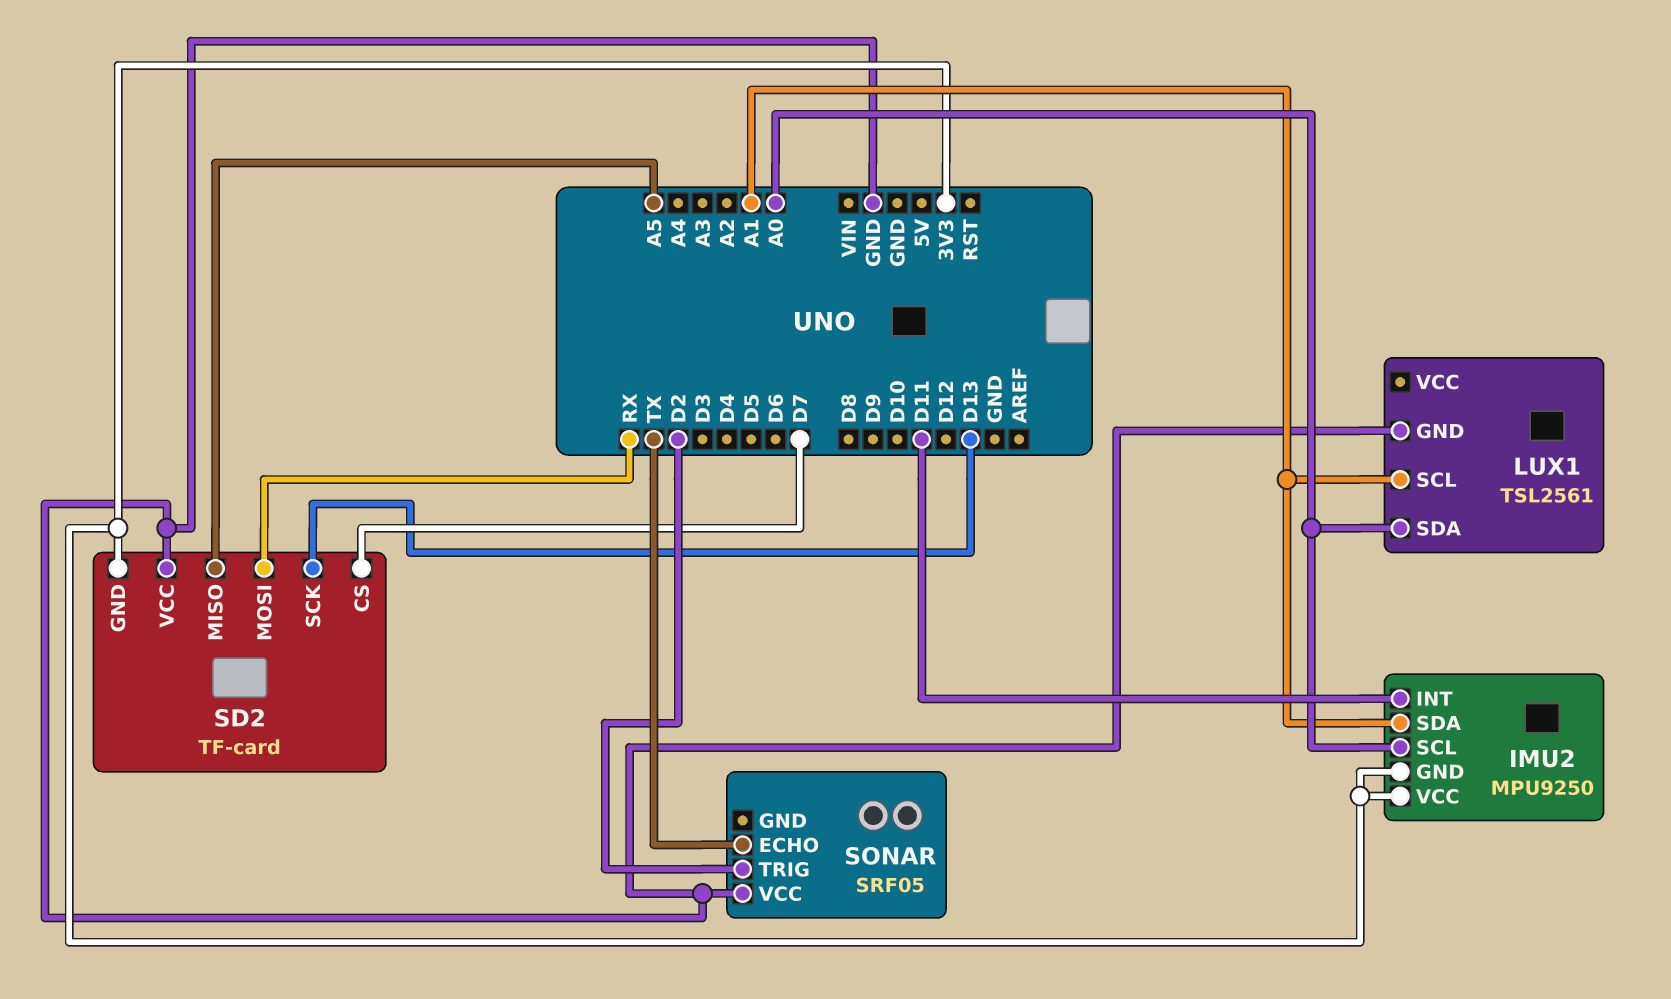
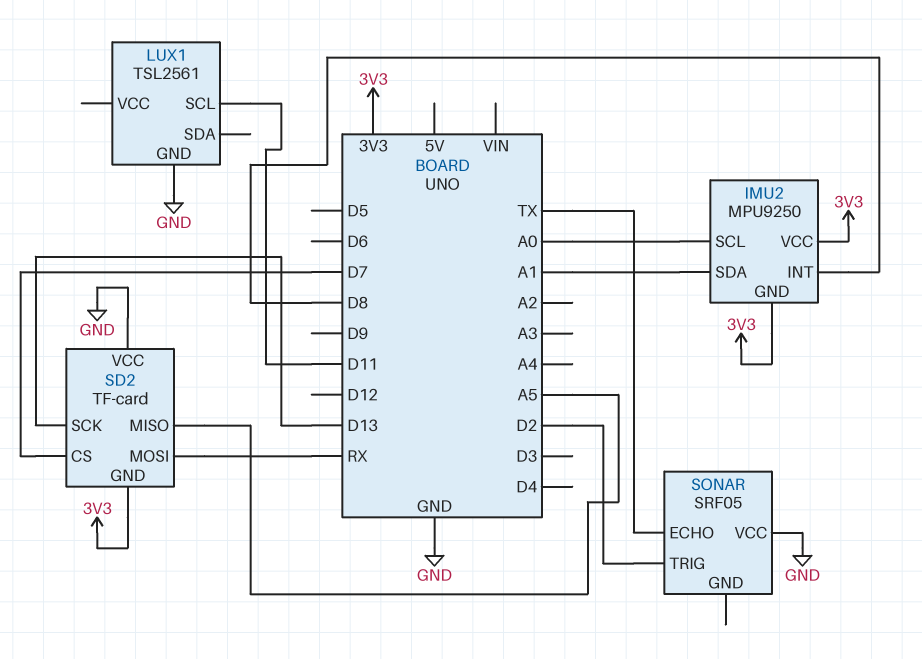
IMU2 pin INT: D11 -> D8
LUX1 pin SCL: A1 -> D11
LUX1 pin SDA: A0 -> none

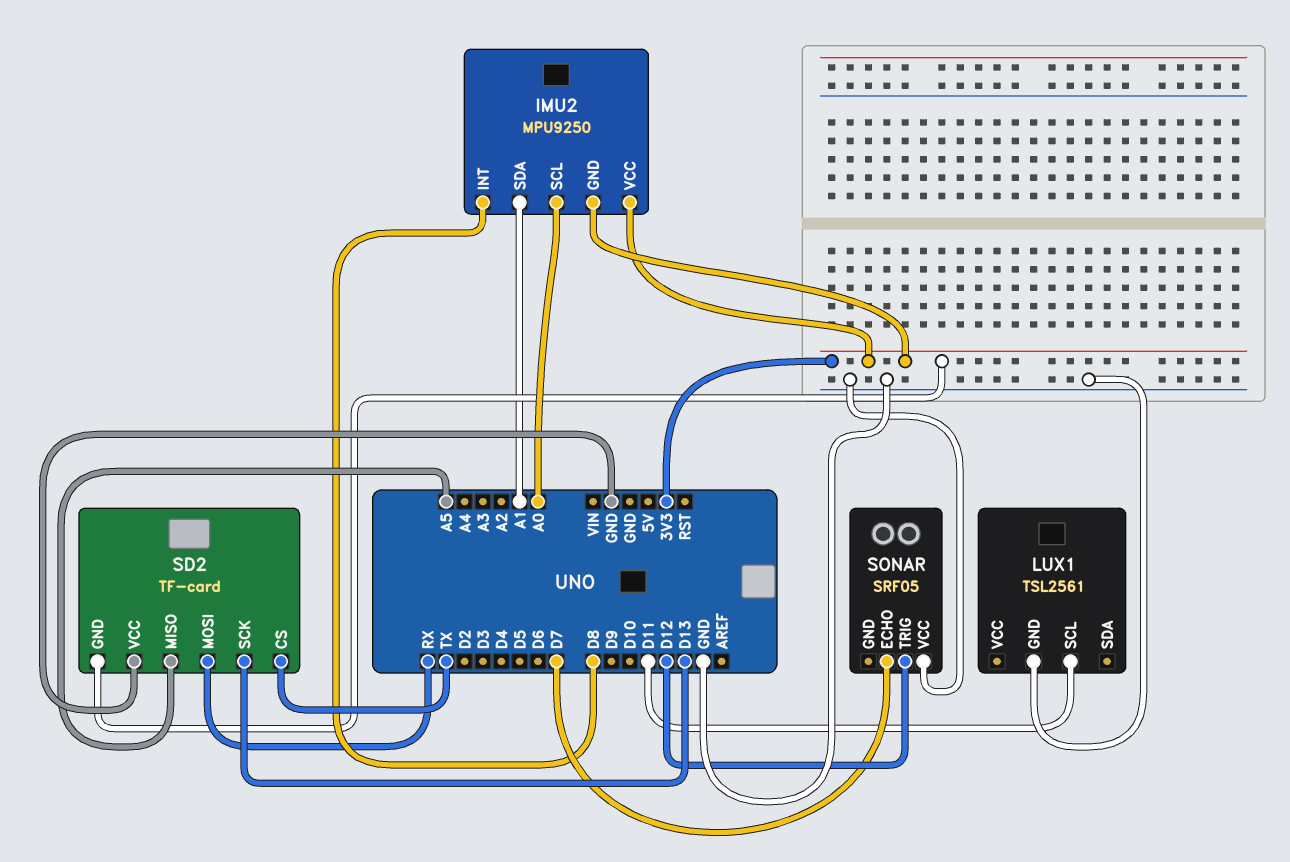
SD2 pin CS: D7 -> TX
SONAR pin ECHO: TX -> D7
SONAR pin TRIG: D2 -> D12

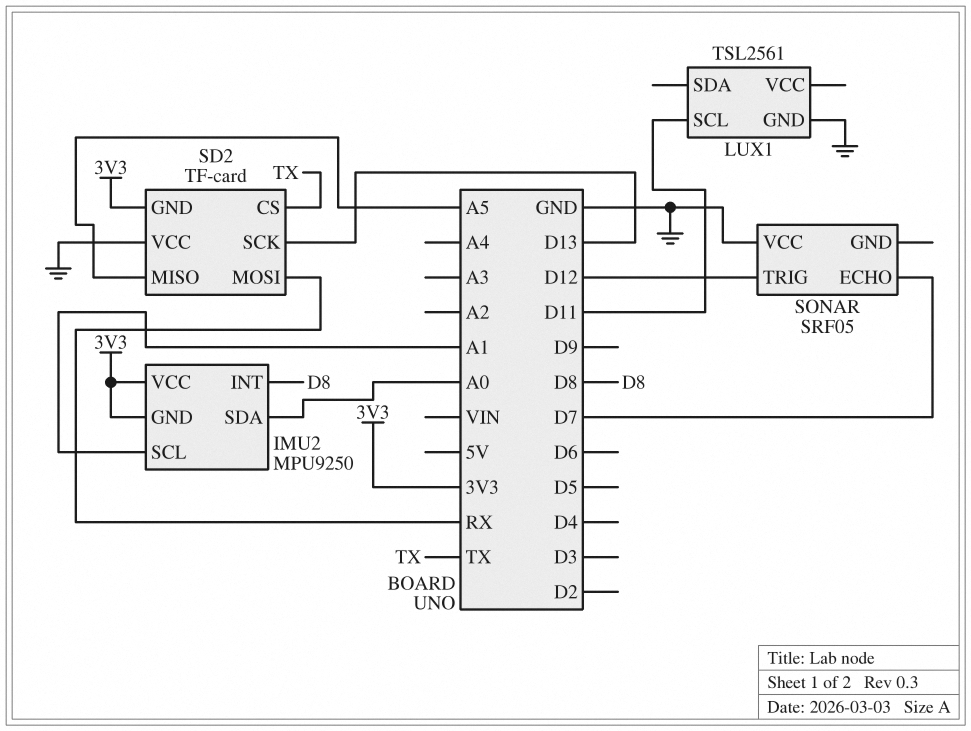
IMU2 pin SCL: A0 -> A1
IMU2 pin SDA: A1 -> A0

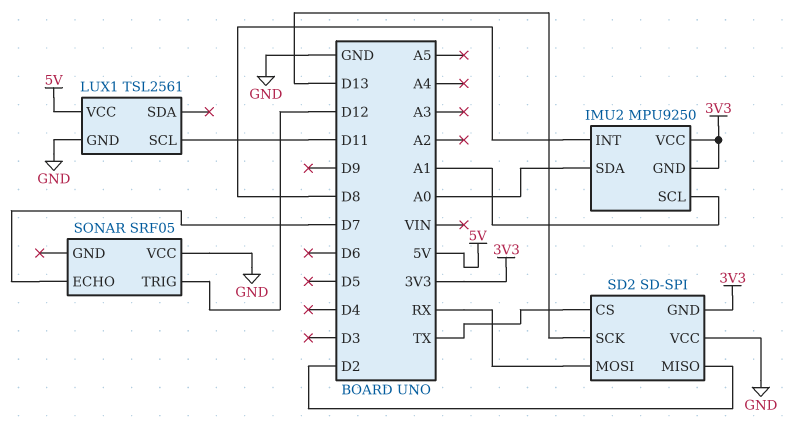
LUX1 pin VCC: none -> 5V
SD2: TF-card -> SD-SPI
SD2 pin MISO: A5 -> D2

